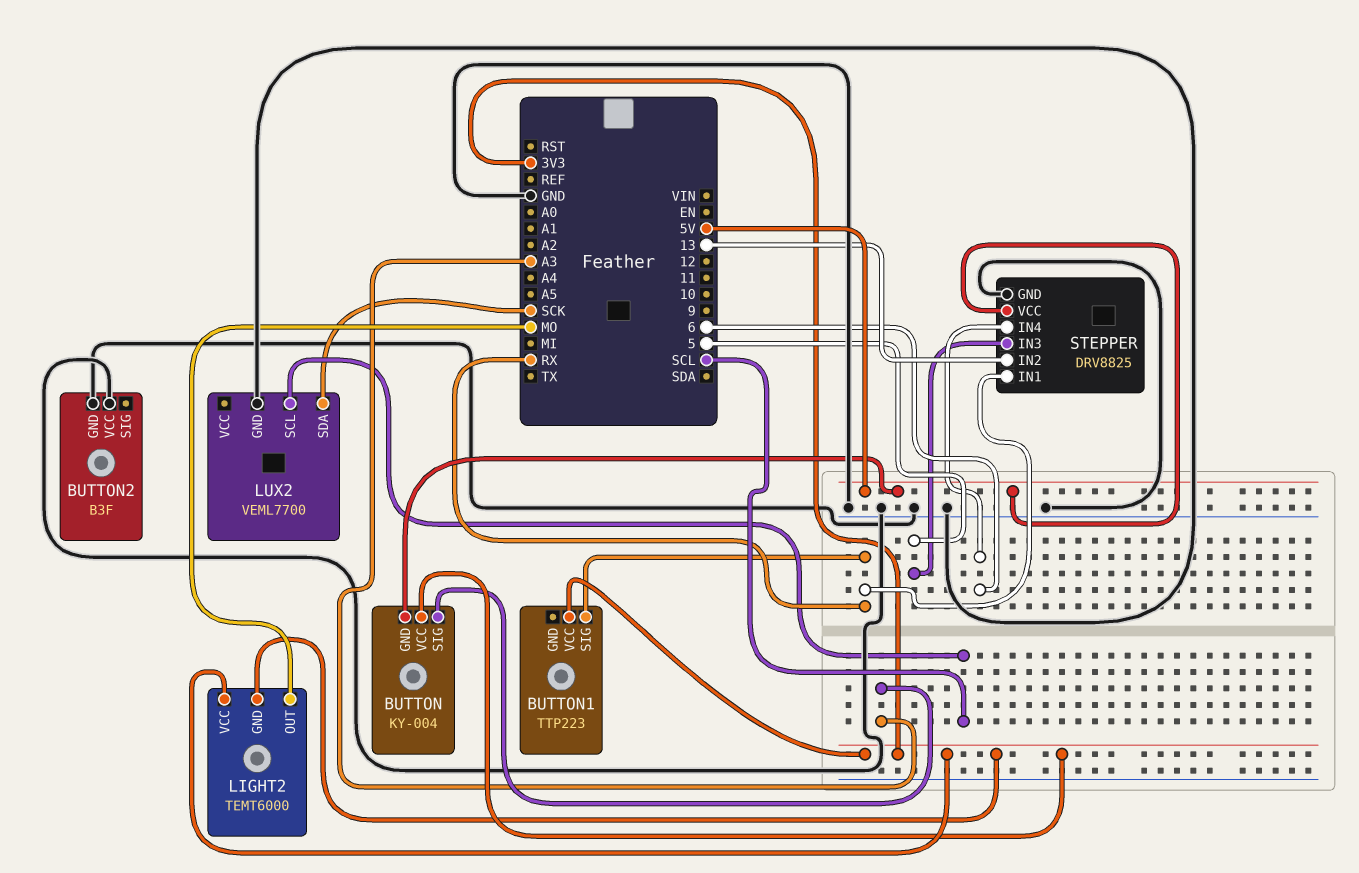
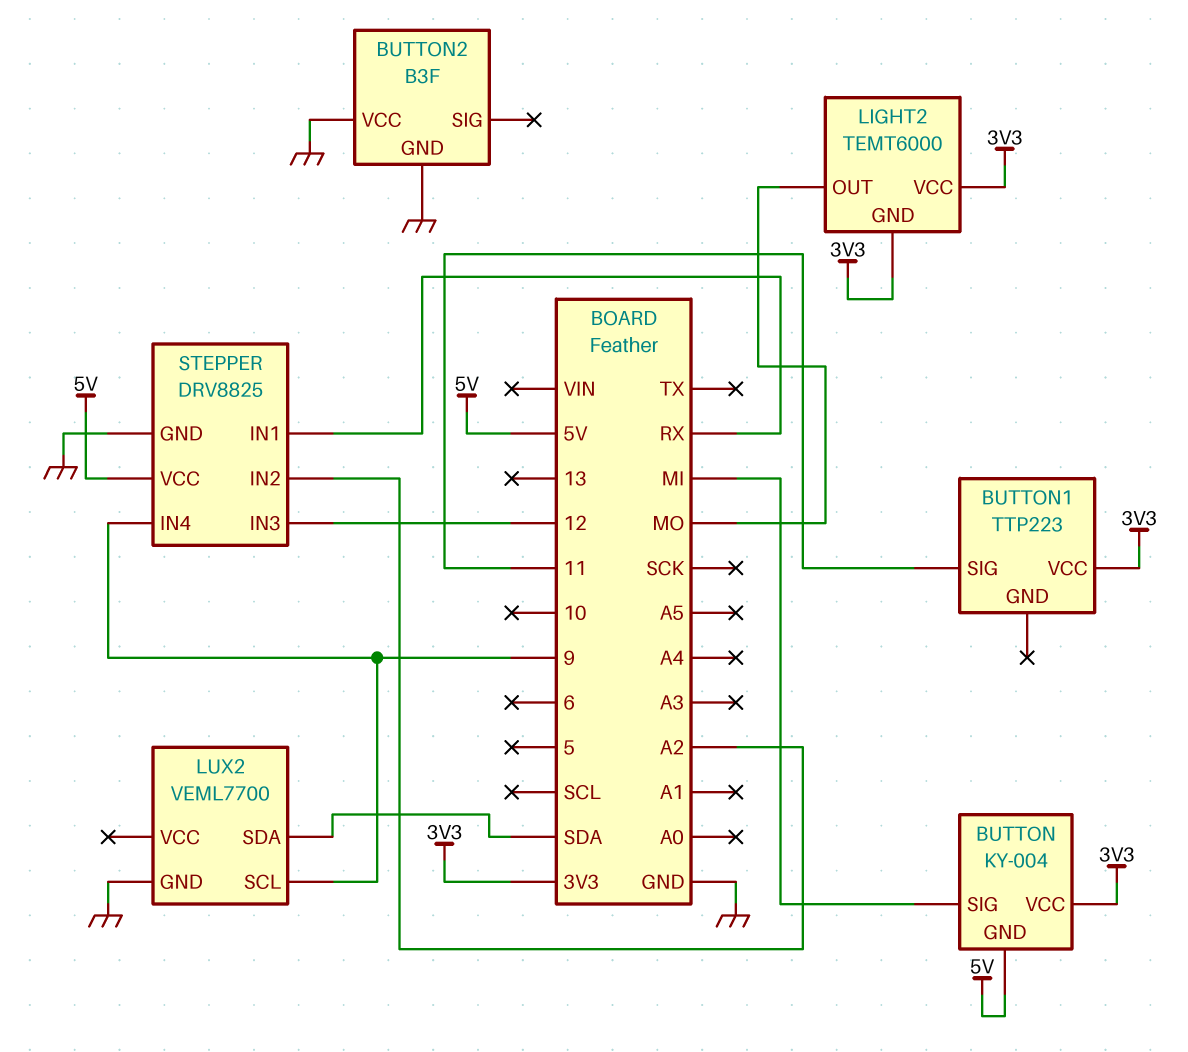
BUTTON pin SIG: A3 -> MI
BUTTON1 pin SIG: RX -> 11
LUX2 pin SCL: SCL -> 9
LUX2 pin SDA: SCK -> SDA
STEPPER pin IN2: 13 -> A2
STEPPER pin IN3: 5 -> 12
STEPPER pin IN4: 6 -> 9

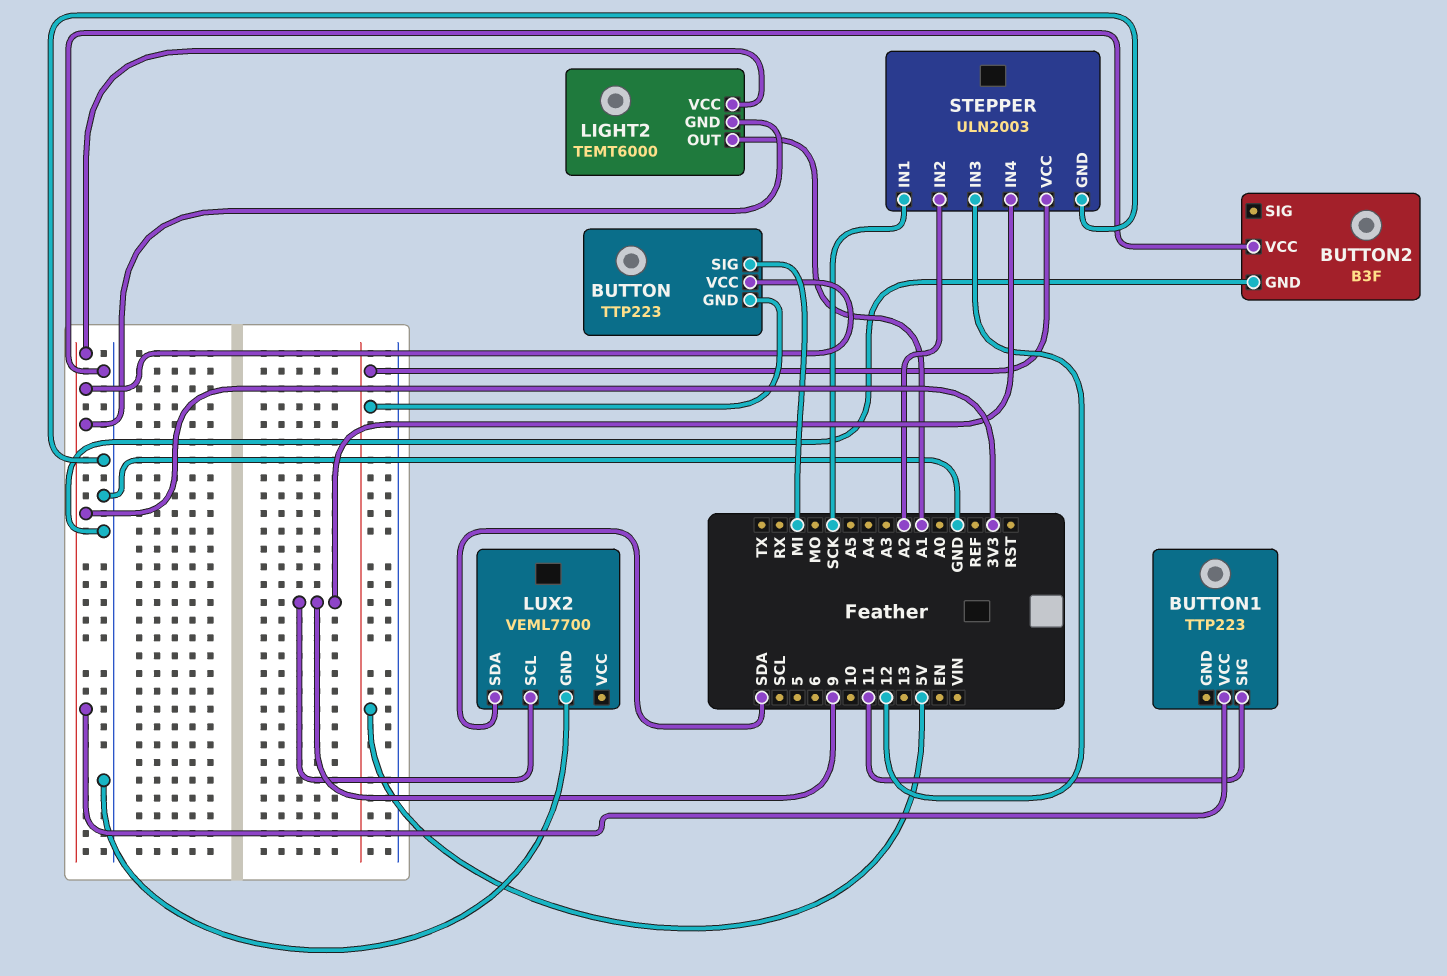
BUTTON: KY-004 -> TTP223
LIGHT2 pin OUT: MO -> A1
STEPPER: DRV8825 -> ULN2003
STEPPER pin IN1: RX -> SCK

